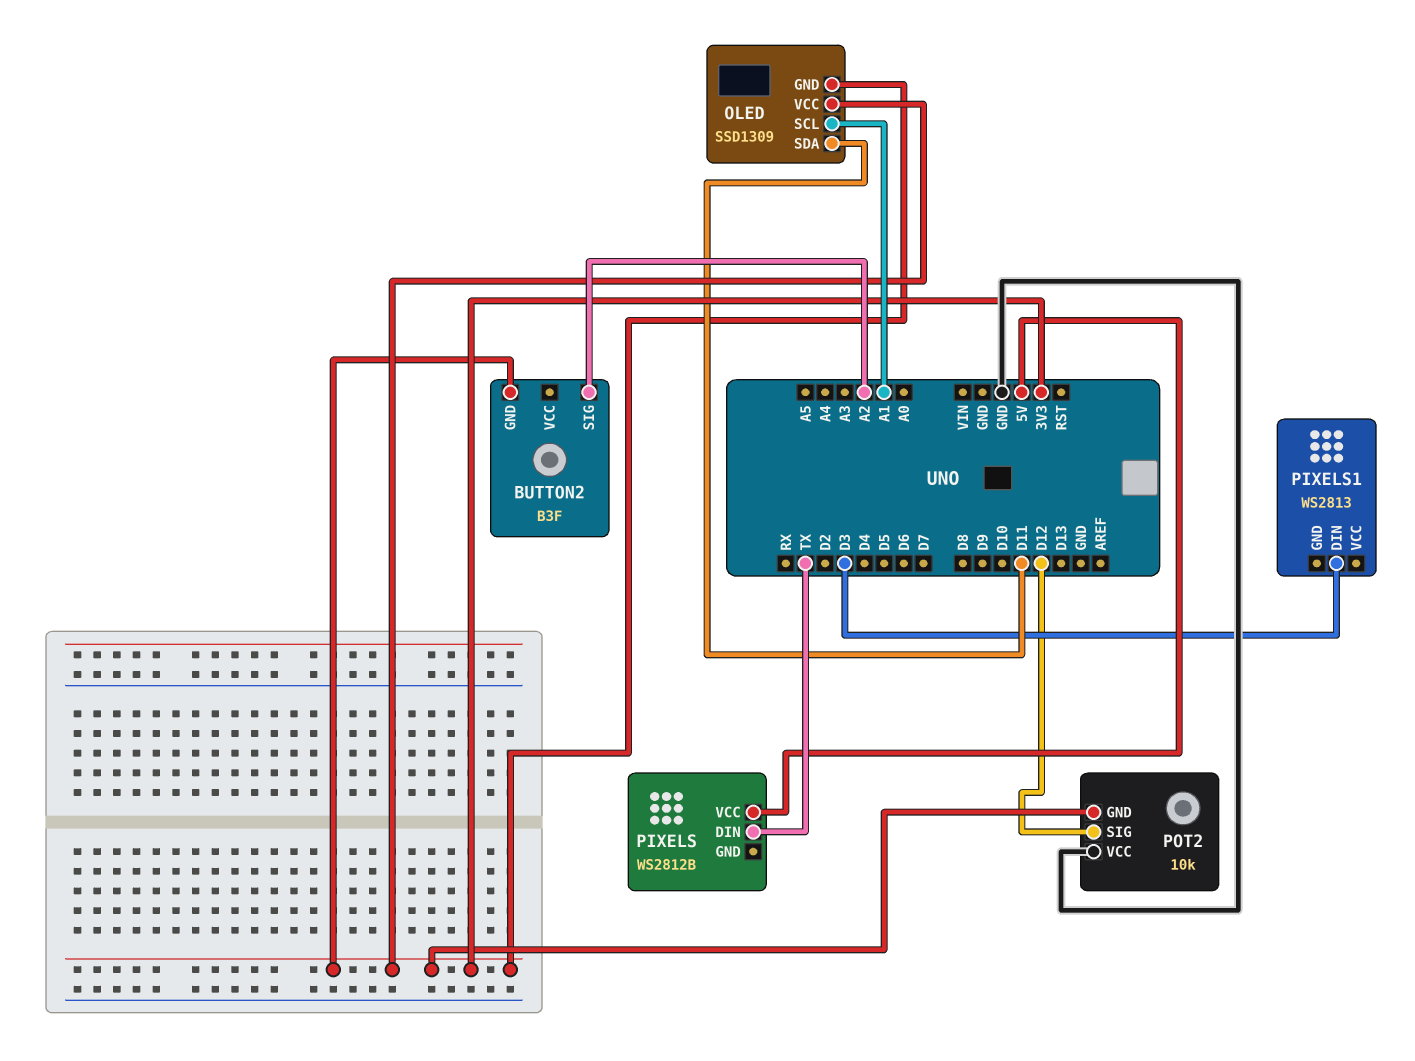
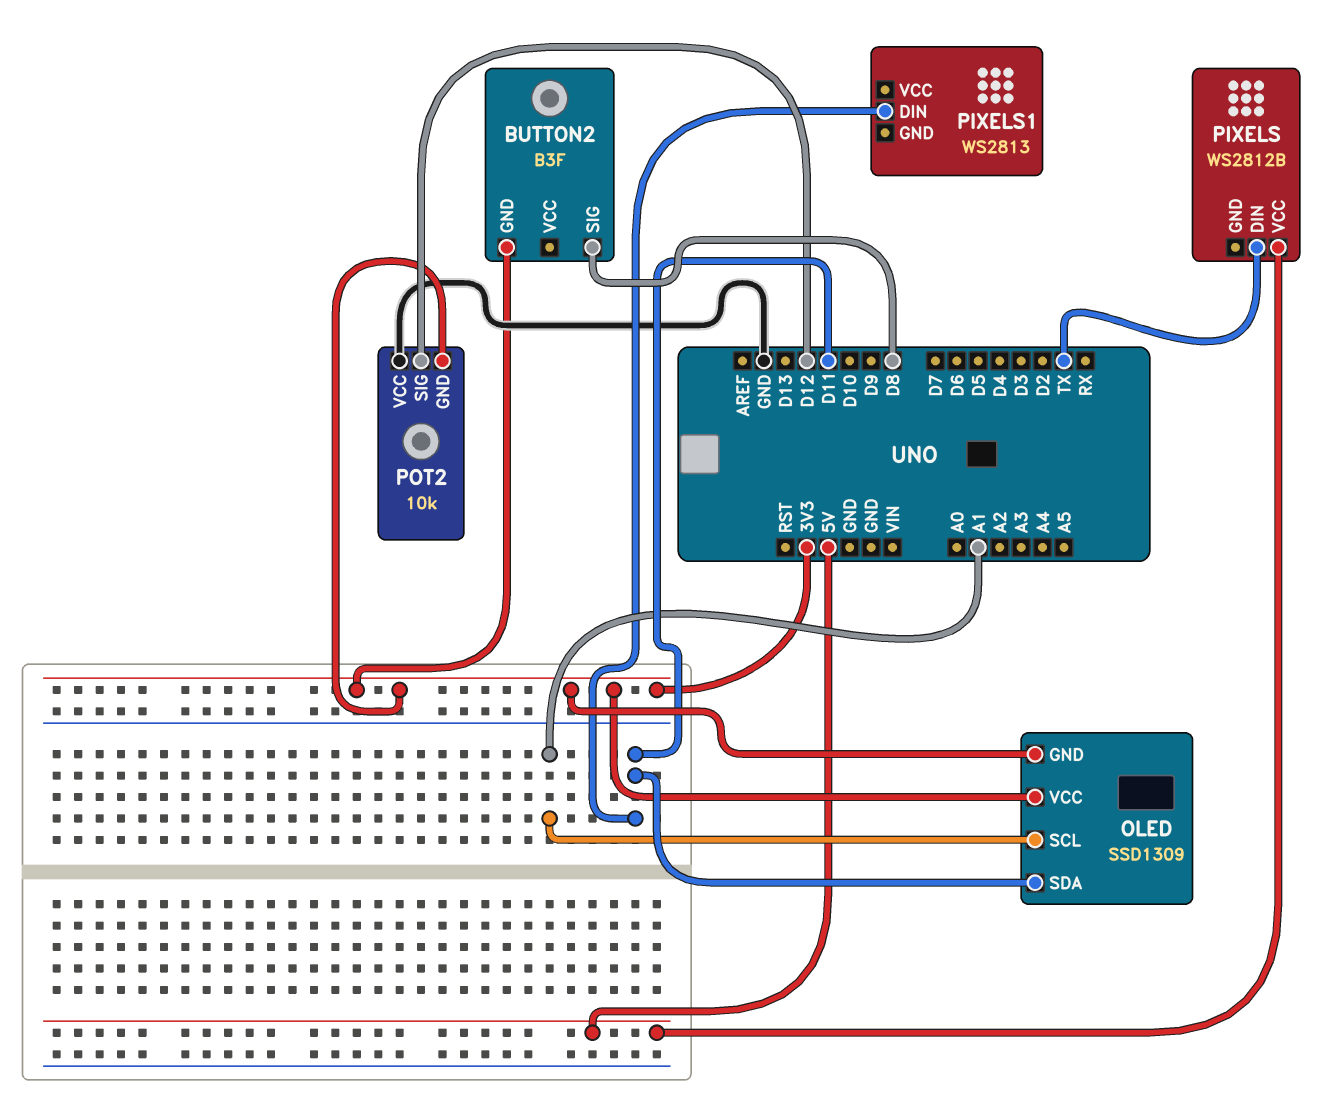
BUTTON2 pin SIG: A2 -> D8
PIXELS1 pin DIN: D3 -> D11

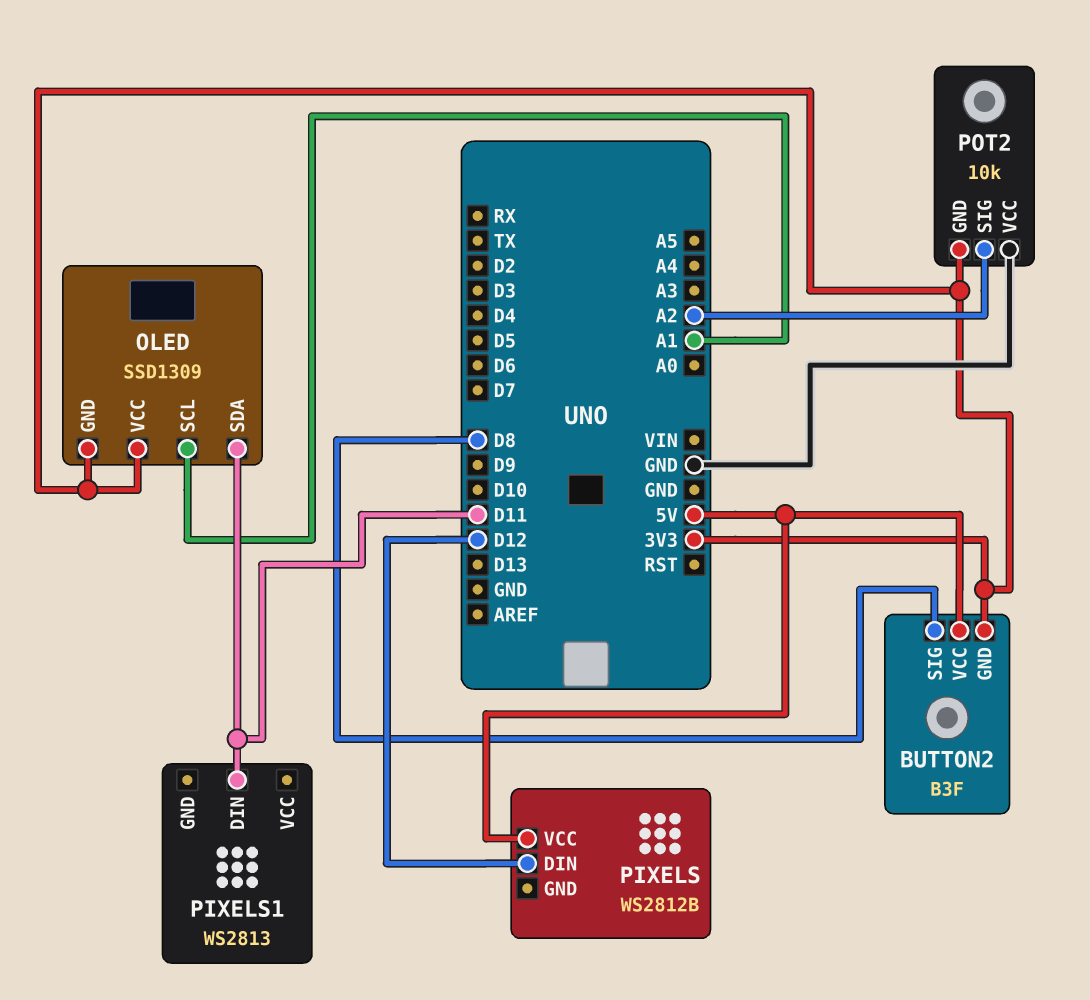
BUTTON2 pin VCC: none -> 5V
PIXELS pin DIN: TX -> D12
POT2 pin SIG: D12 -> A2

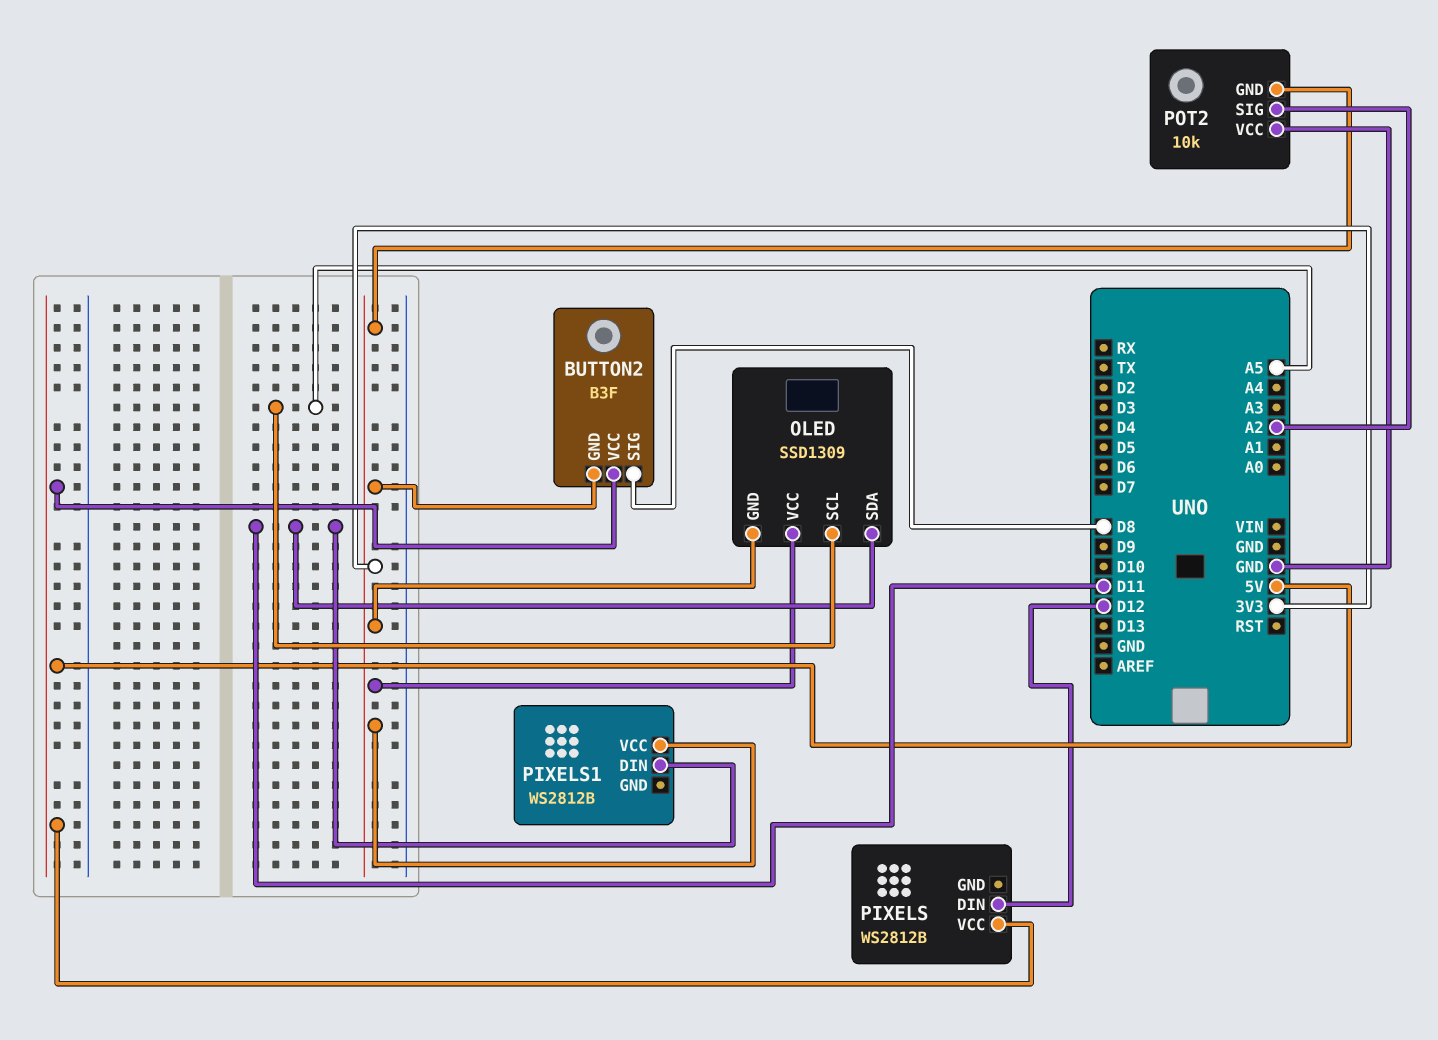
OLED pin SCL: A1 -> A5
PIXELS1: WS2813 -> WS2812B
PIXELS1 pin VCC: none -> 3V3

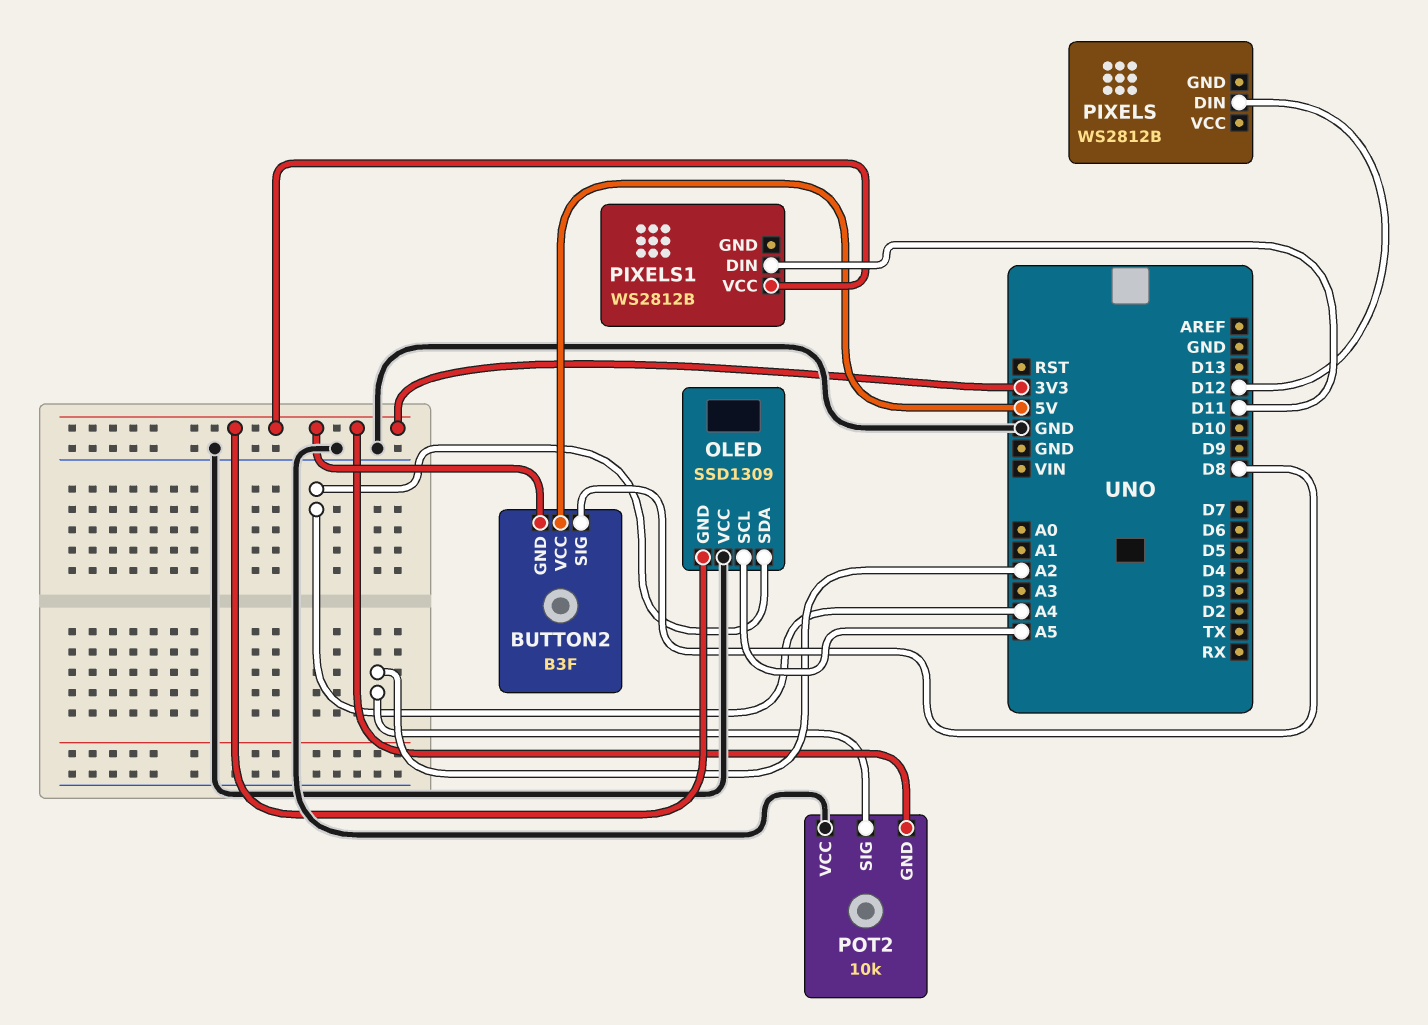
OLED pin SDA: D11 -> A4
OLED pin VCC: 3V3 -> GND
PIXELS pin VCC: 5V -> none

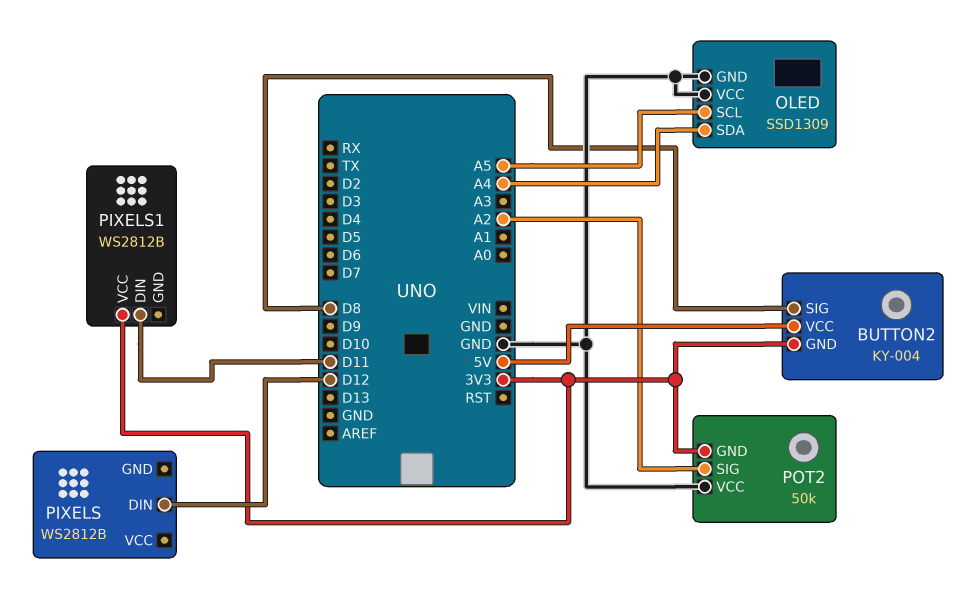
BUTTON2: B3F -> KY-004
OLED pin GND: 3V3 -> GND
POT2: 10k -> 50k

